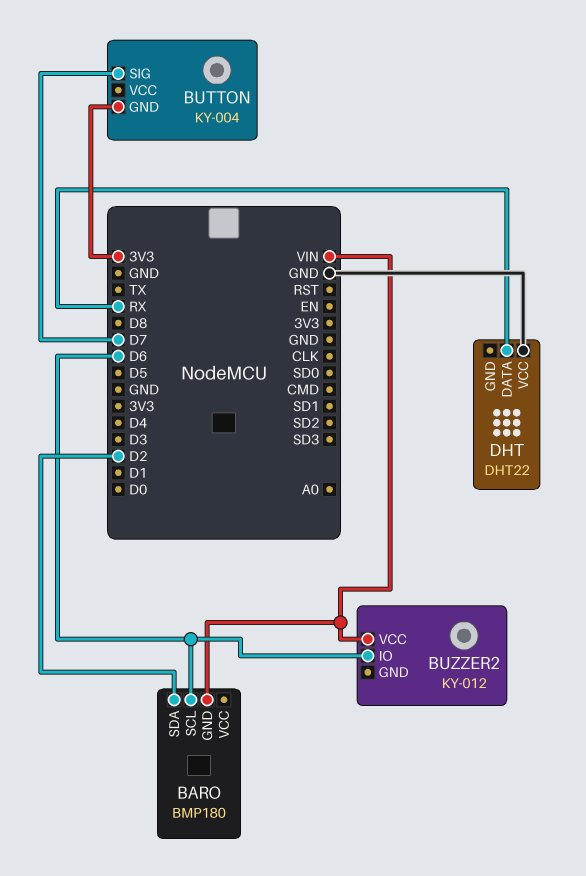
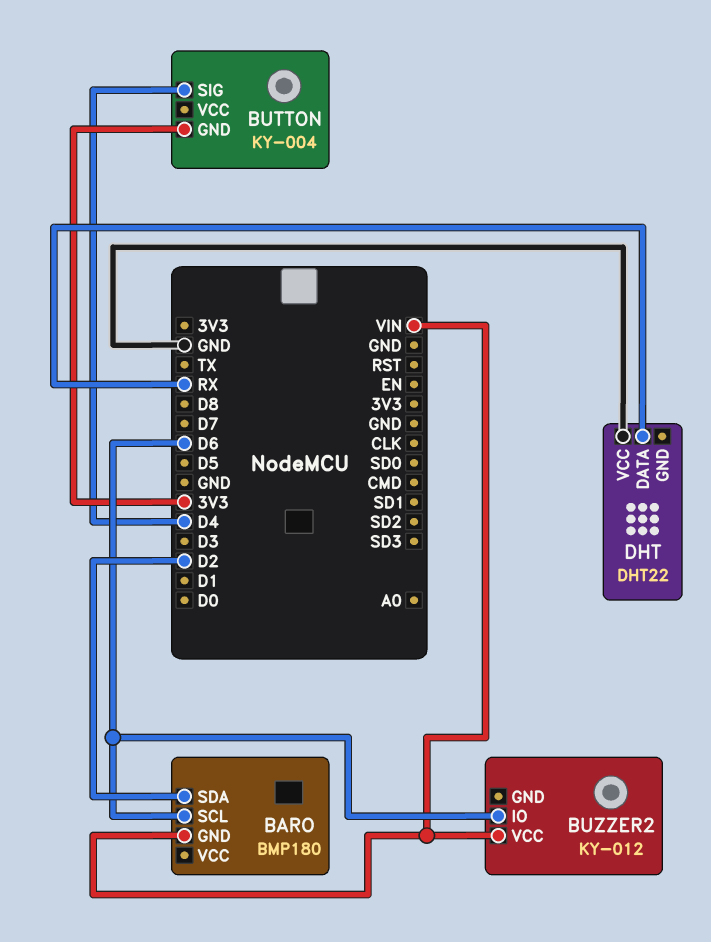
BUTTON pin SIG: D7 -> D4

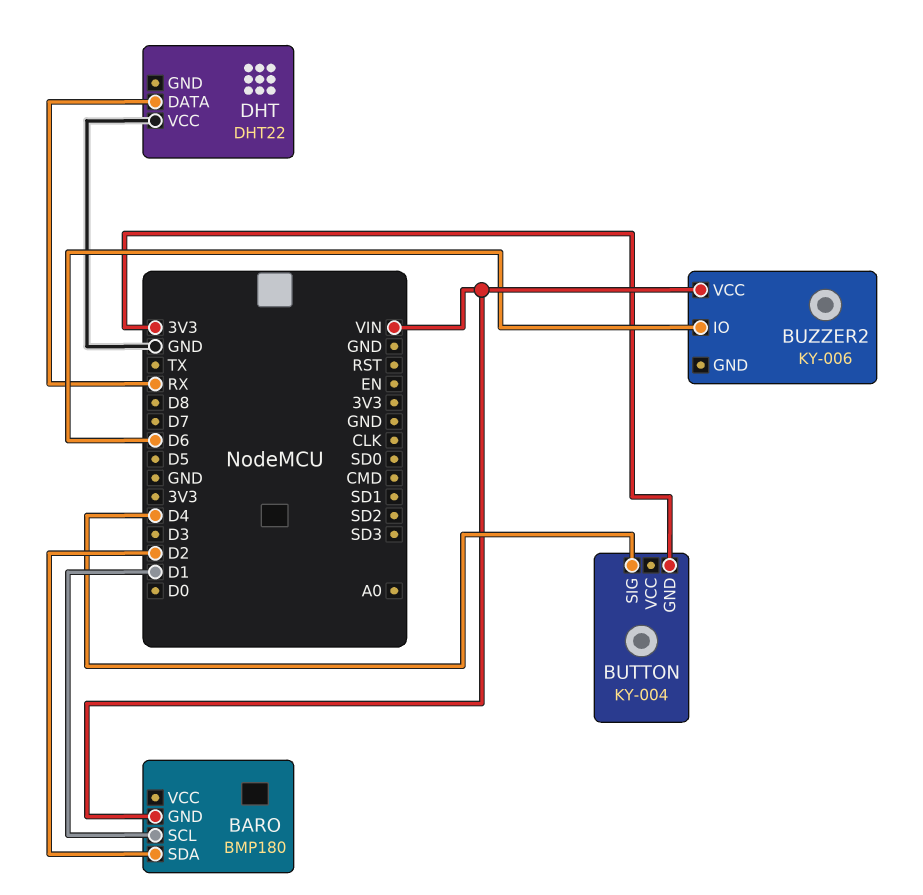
BARO pin SCL: D6 -> D1
BUZZER2: KY-012 -> KY-006

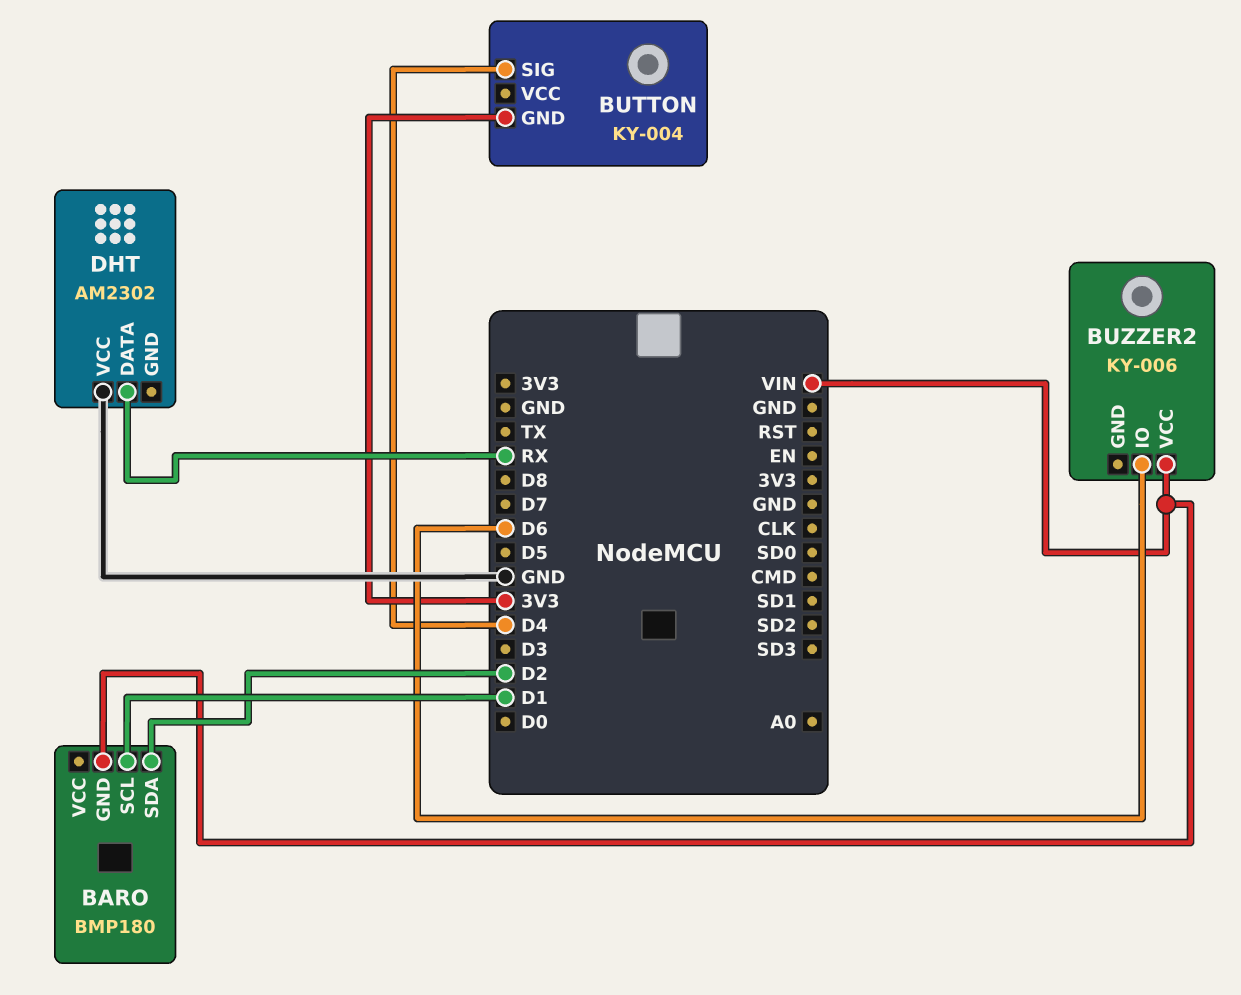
DHT: DHT22 -> AM2302

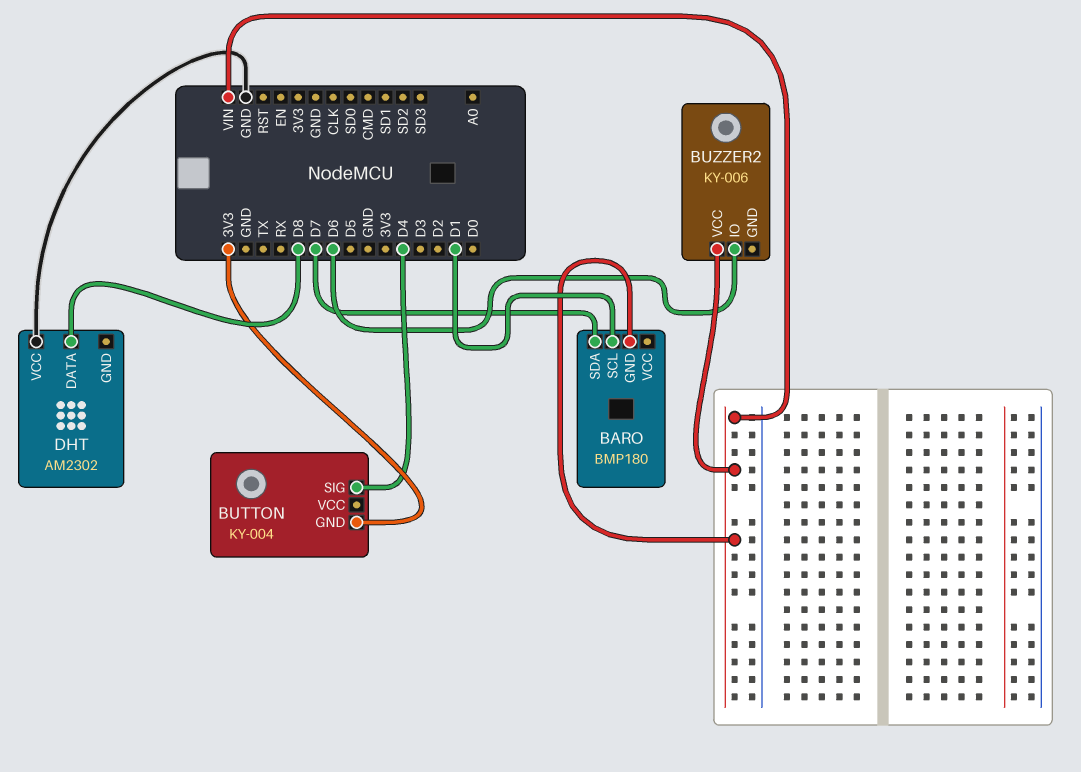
BARO pin SDA: D2 -> D7
DHT pin DATA: RX -> D8

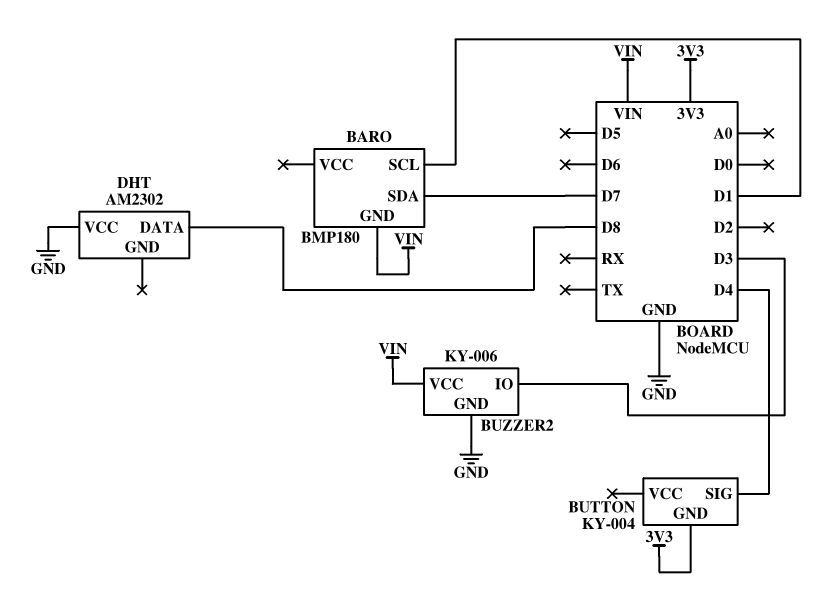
BUZZER2 pin GND: none -> GND
BUZZER2 pin IO: D6 -> D3

